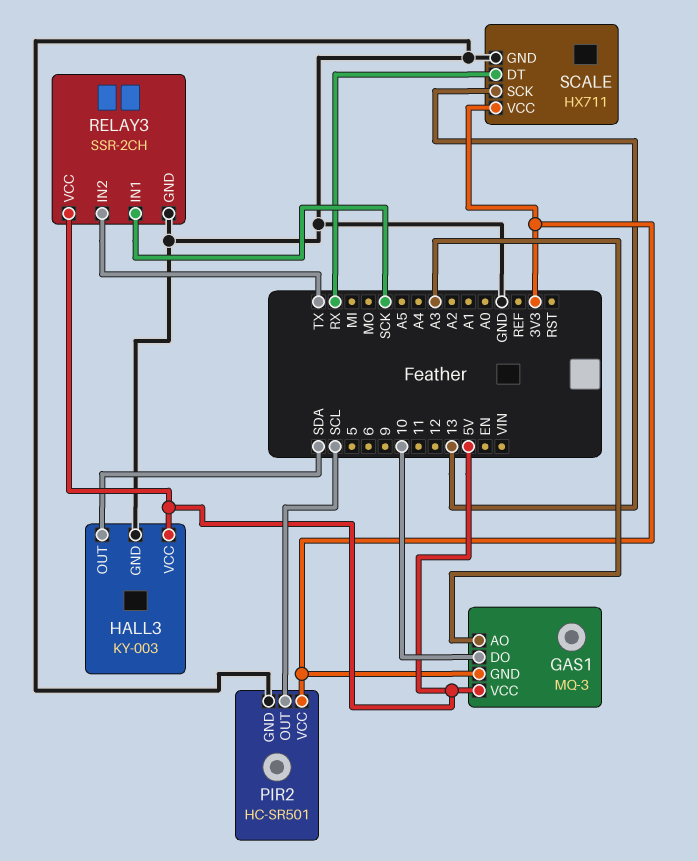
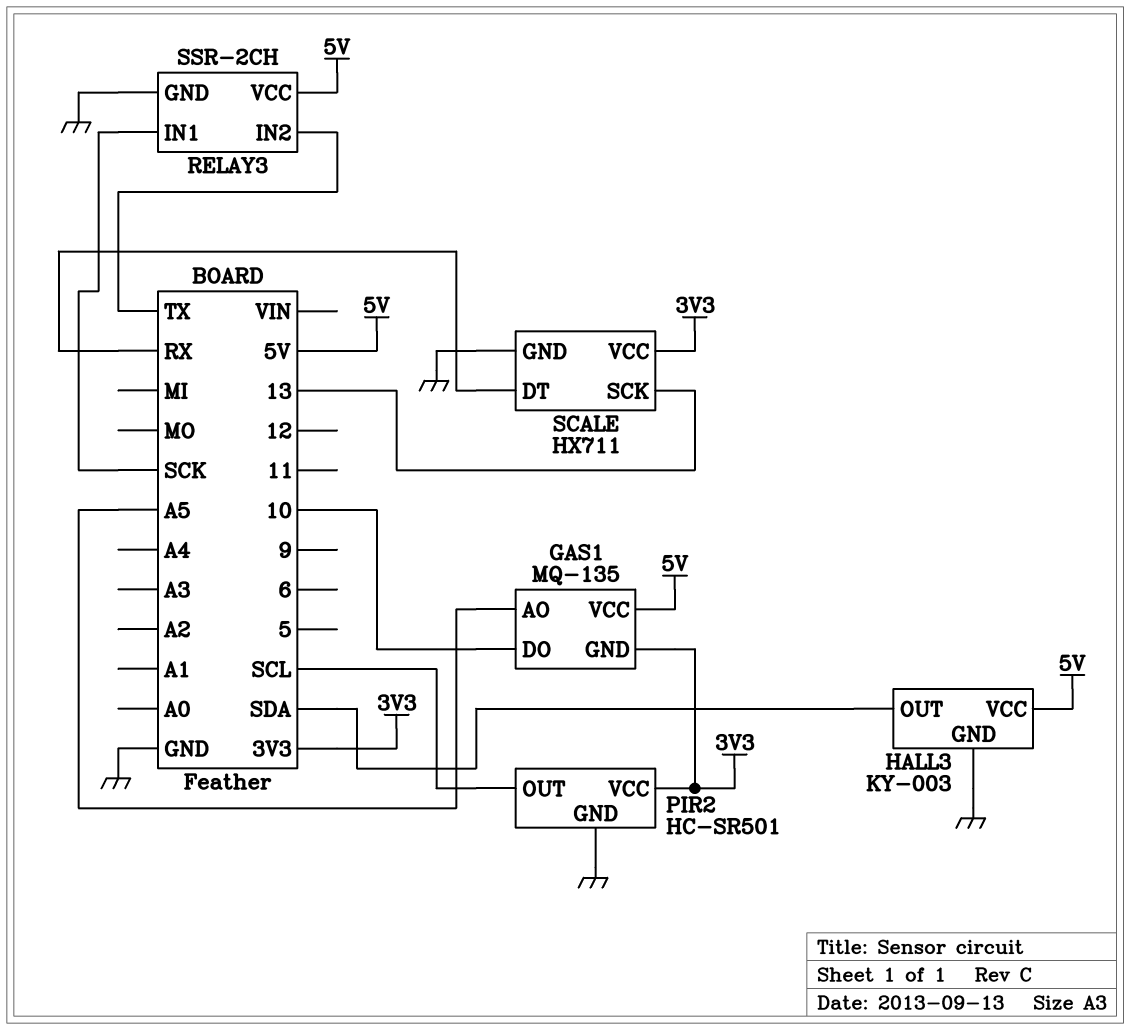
GAS1: MQ-3 -> MQ-135
GAS1 pin AO: A3 -> A5

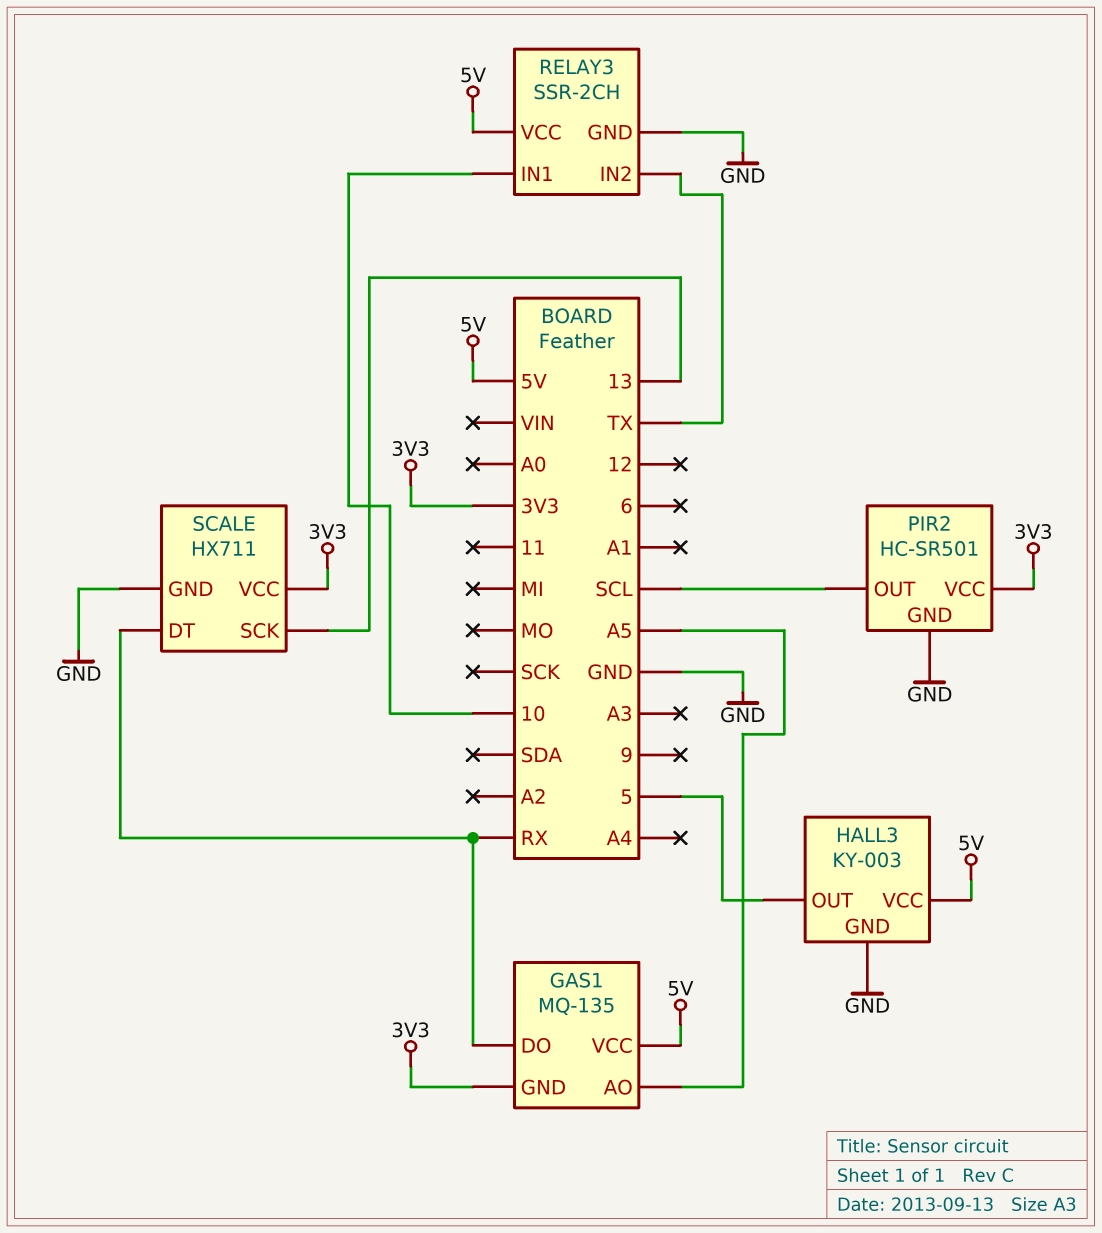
GAS1 pin DO: 10 -> RX
HALL3 pin OUT: SDA -> 5
RELAY3 pin IN1: SCK -> 10

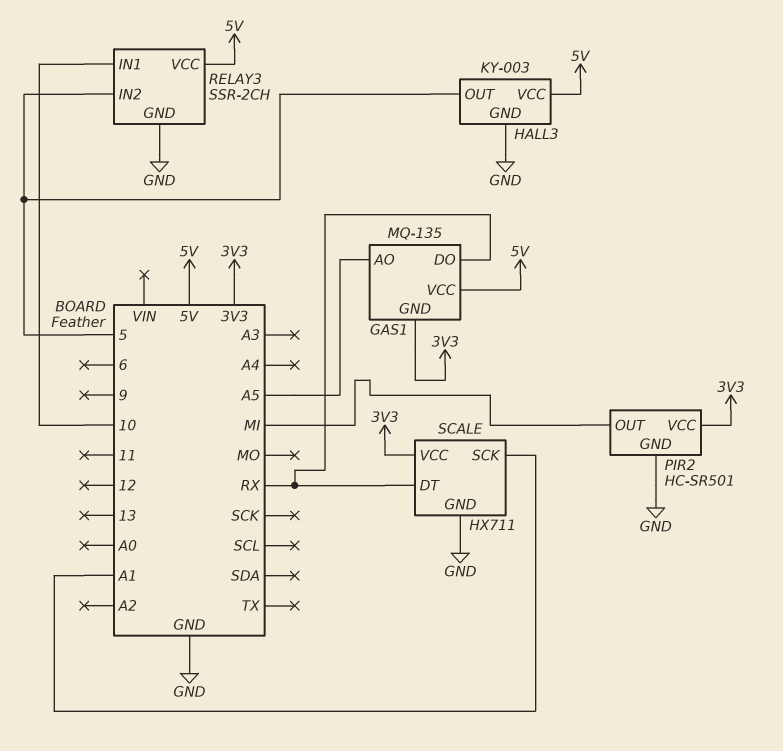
PIR2 pin OUT: SCL -> MI
RELAY3 pin IN2: TX -> 5
SCALE pin SCK: 13 -> A1

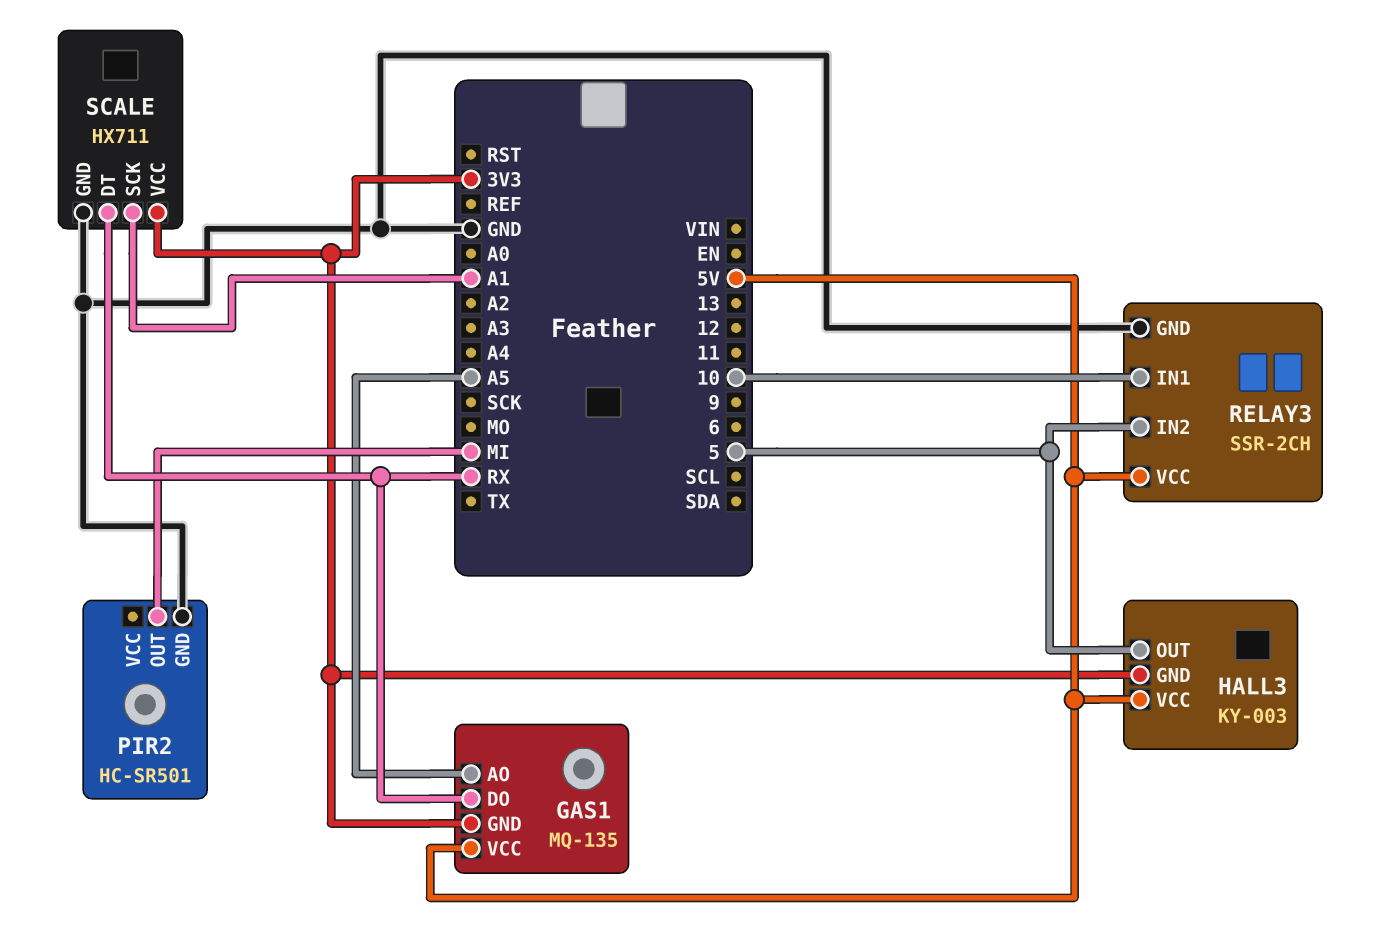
HALL3 pin GND: GND -> 3V3
PIR2 pin VCC: 3V3 -> none

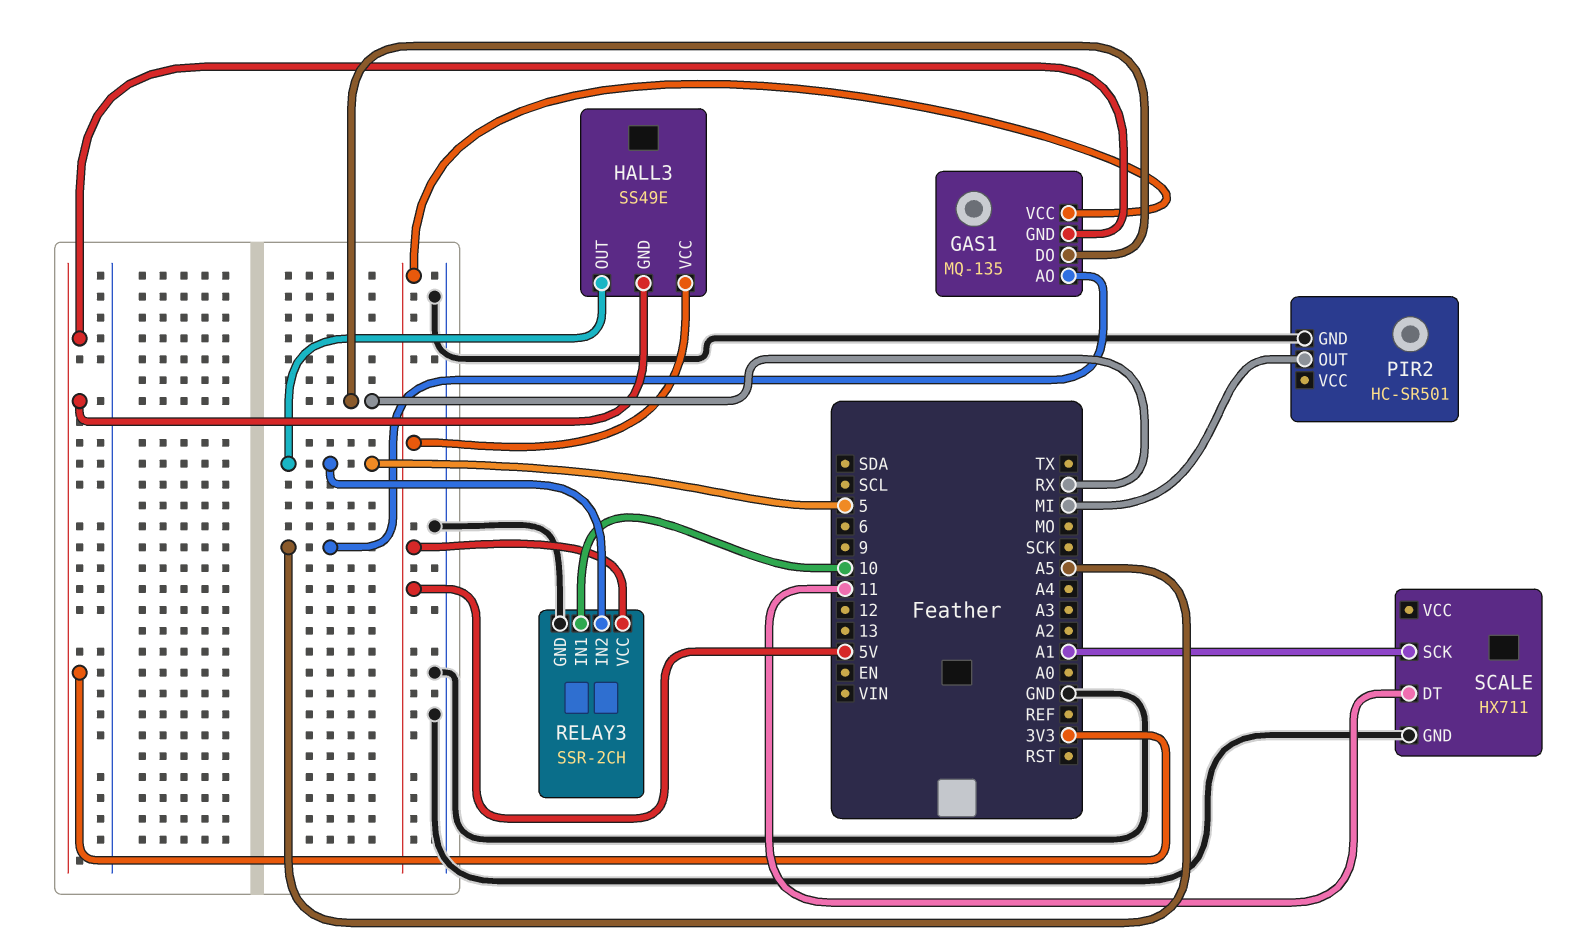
HALL3: KY-003 -> SS49E
SCALE pin DT: RX -> 11
SCALE pin VCC: 3V3 -> none

